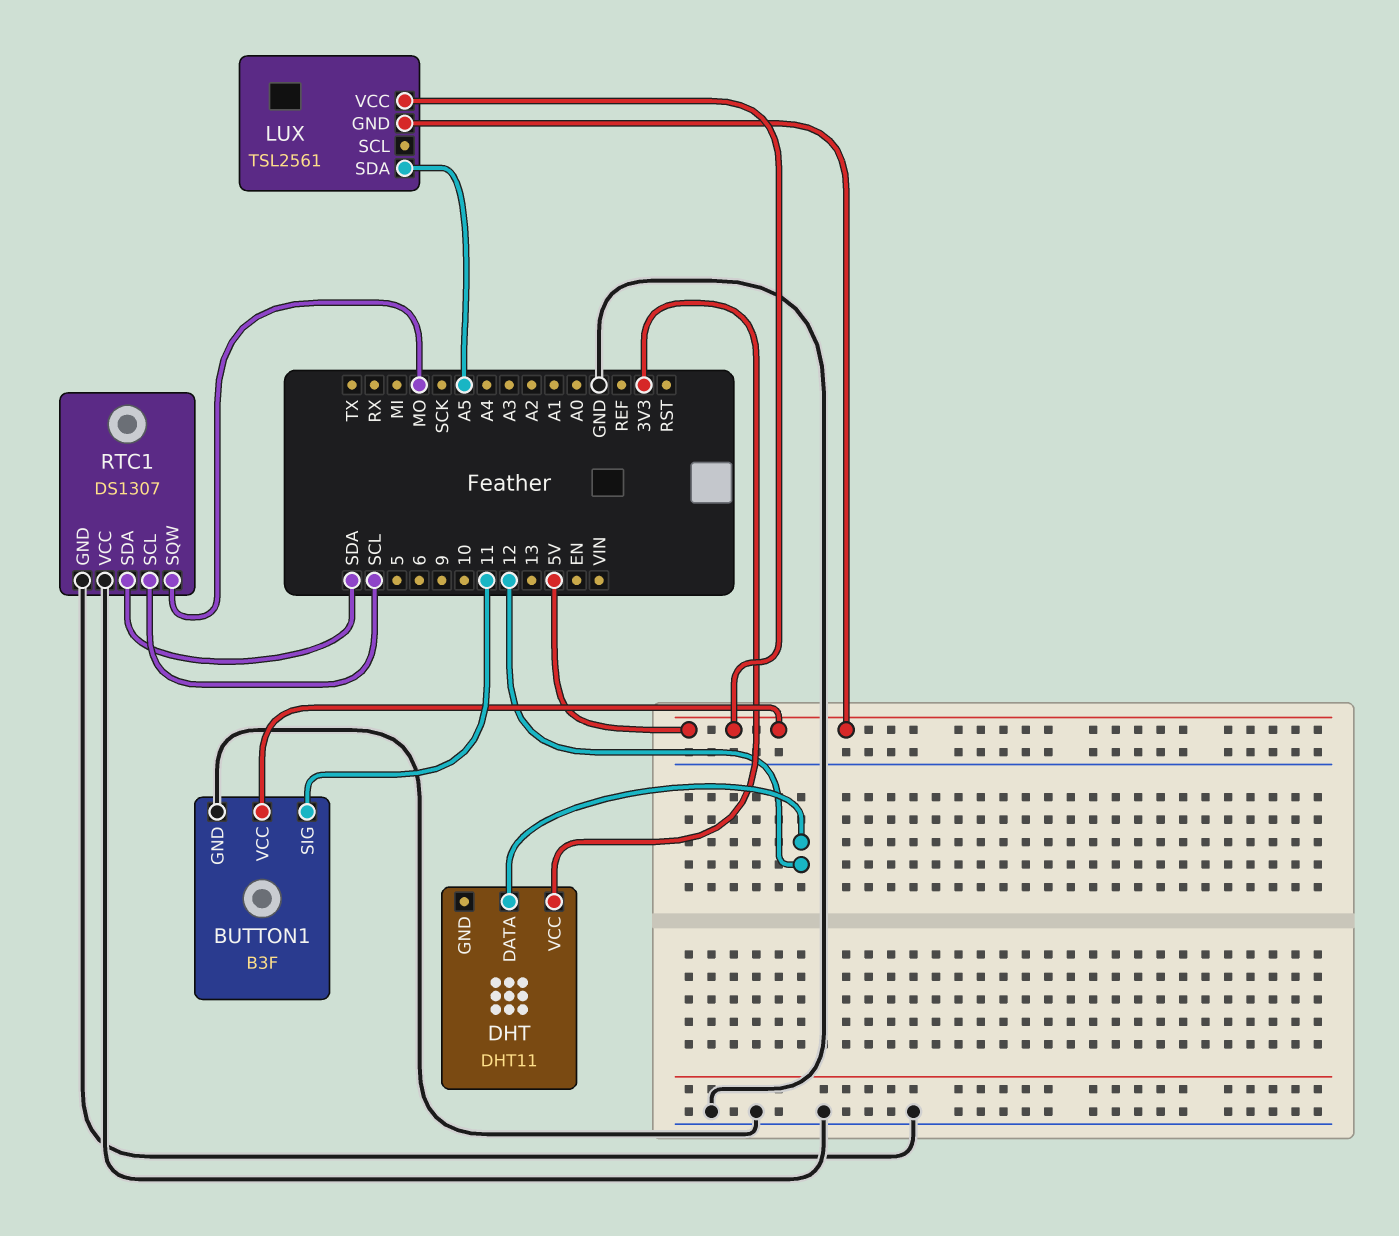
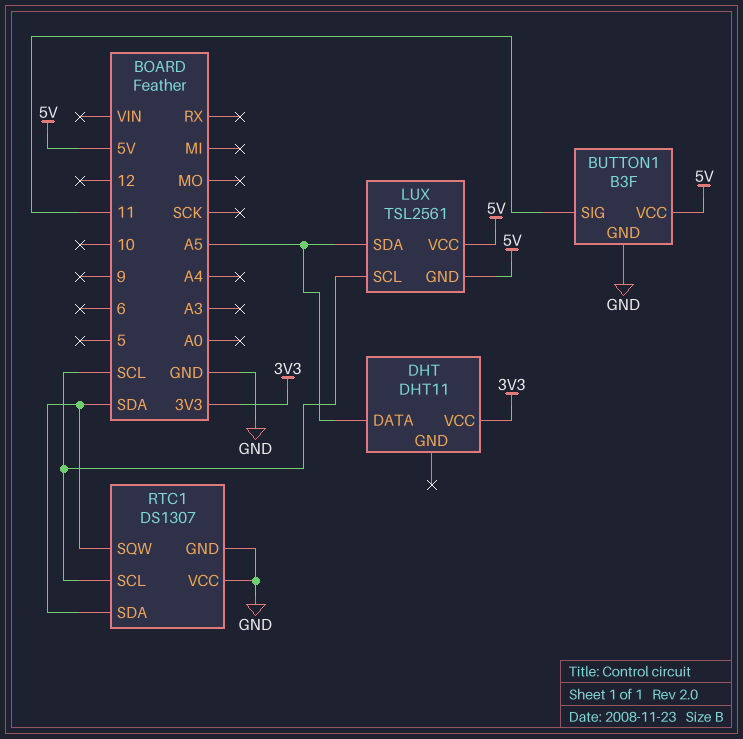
DHT pin DATA: 12 -> A5
LUX pin SCL: none -> SCL
RTC1 pin SQW: MO -> SDA

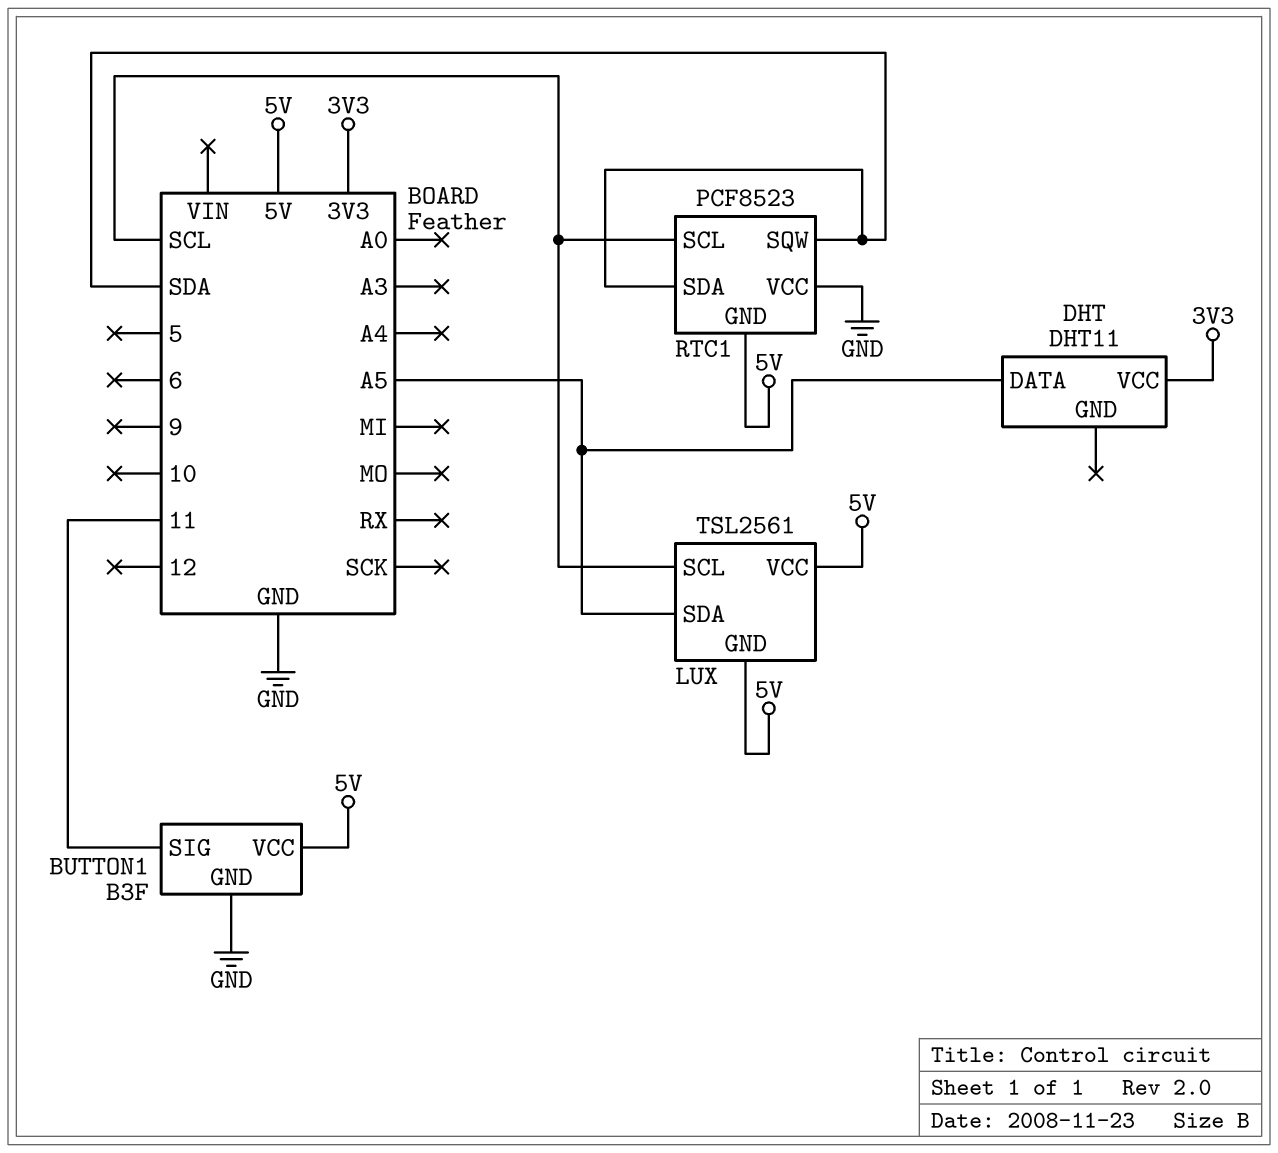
RTC1: DS1307 -> PCF8523
RTC1 pin GND: GND -> 5V

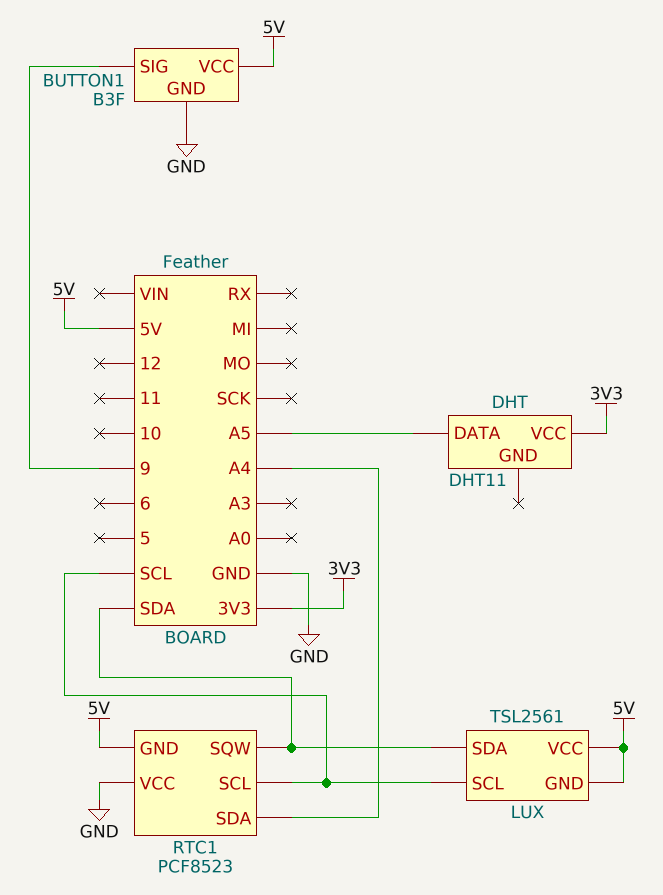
BUTTON1 pin SIG: 11 -> 9
LUX pin SDA: A5 -> SDA
RTC1 pin SDA: SDA -> A4

